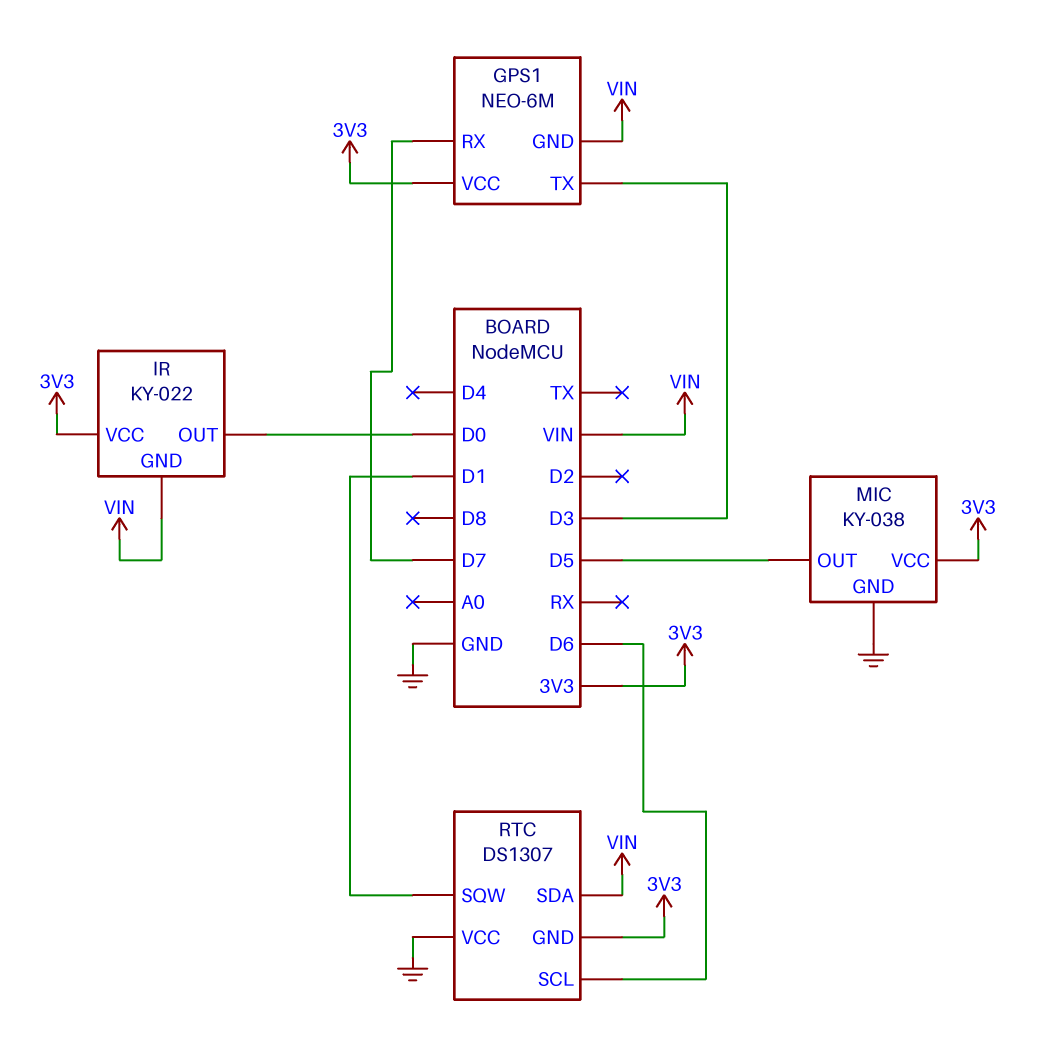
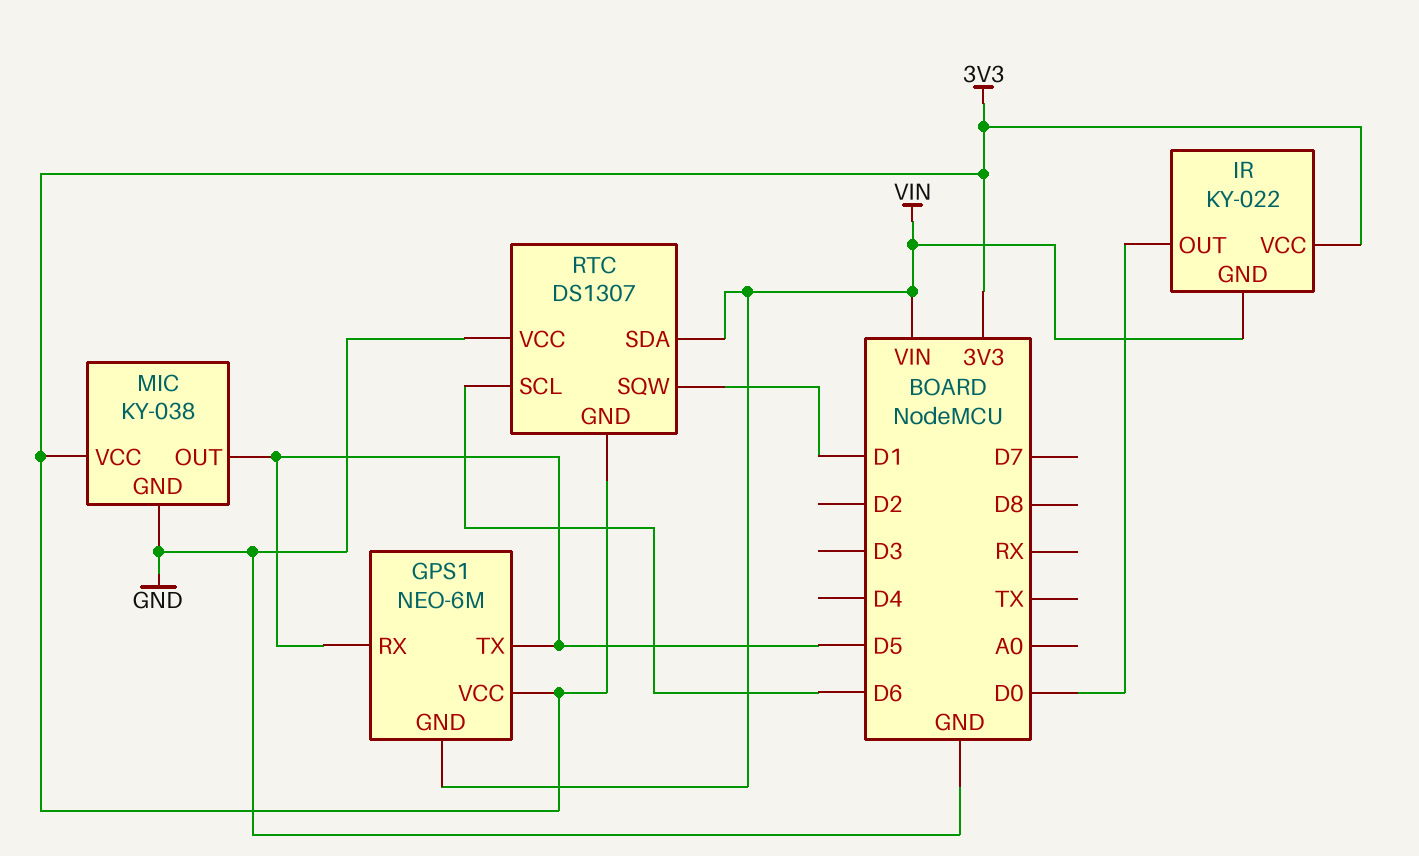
GPS1 pin RX: D7 -> D5
GPS1 pin TX: D3 -> D5

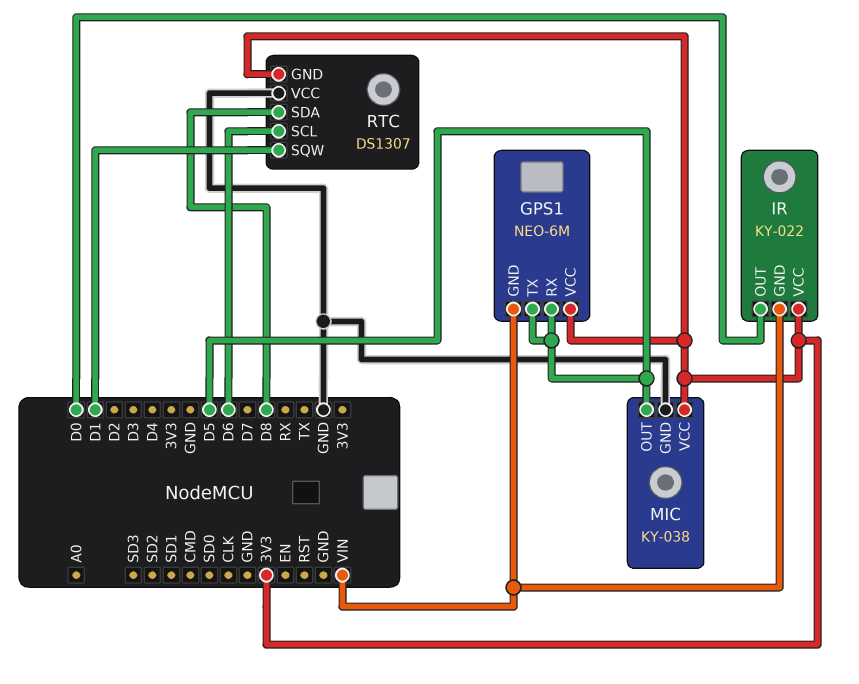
RTC pin SDA: VIN -> D8

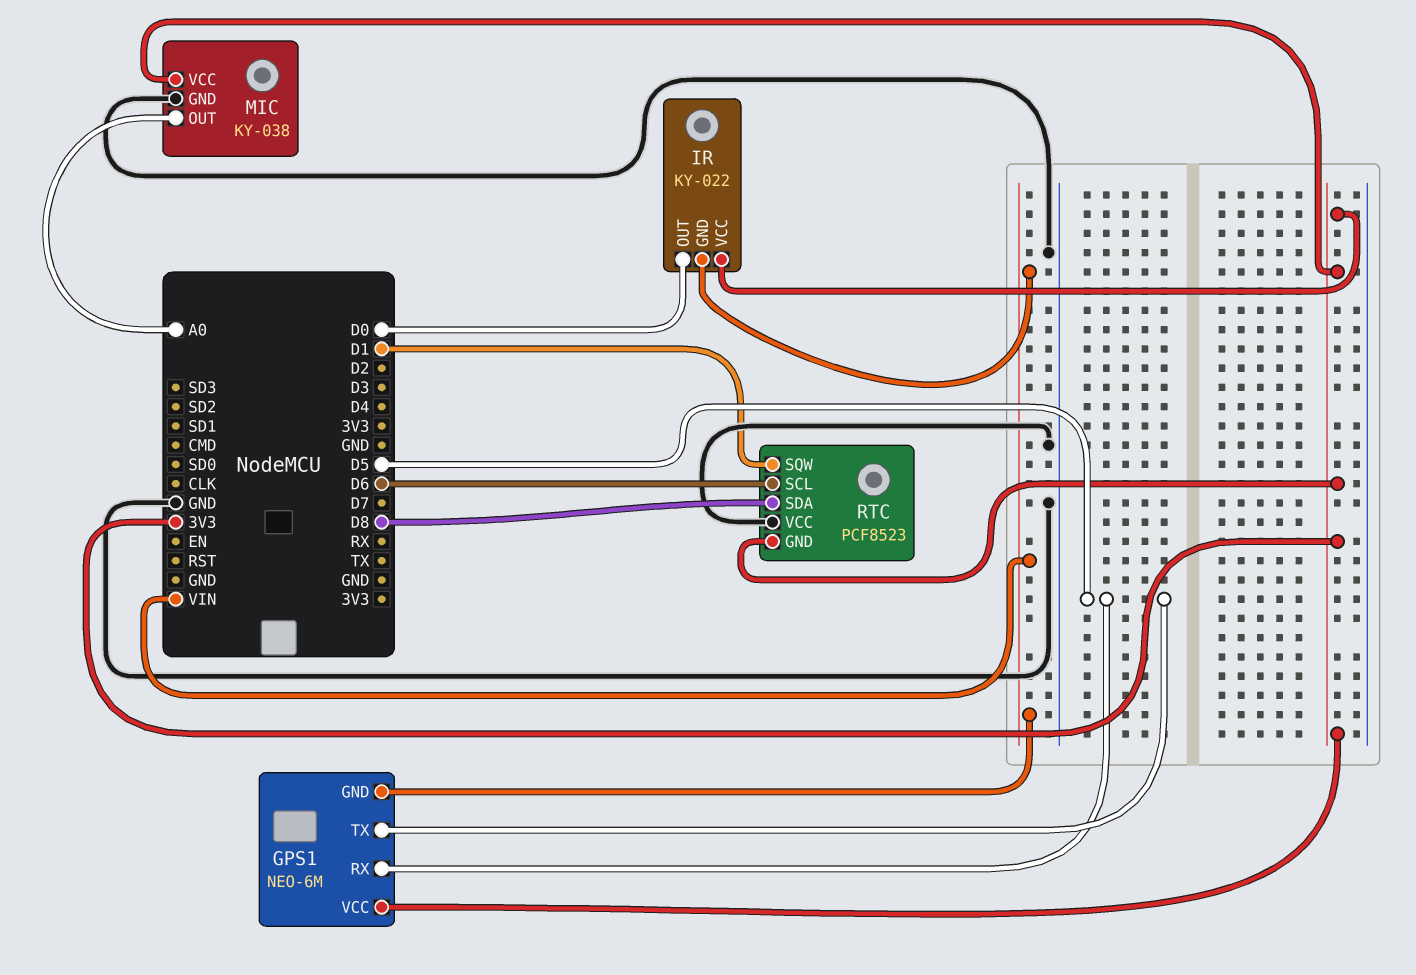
MIC pin OUT: D5 -> A0
RTC: DS1307 -> PCF8523

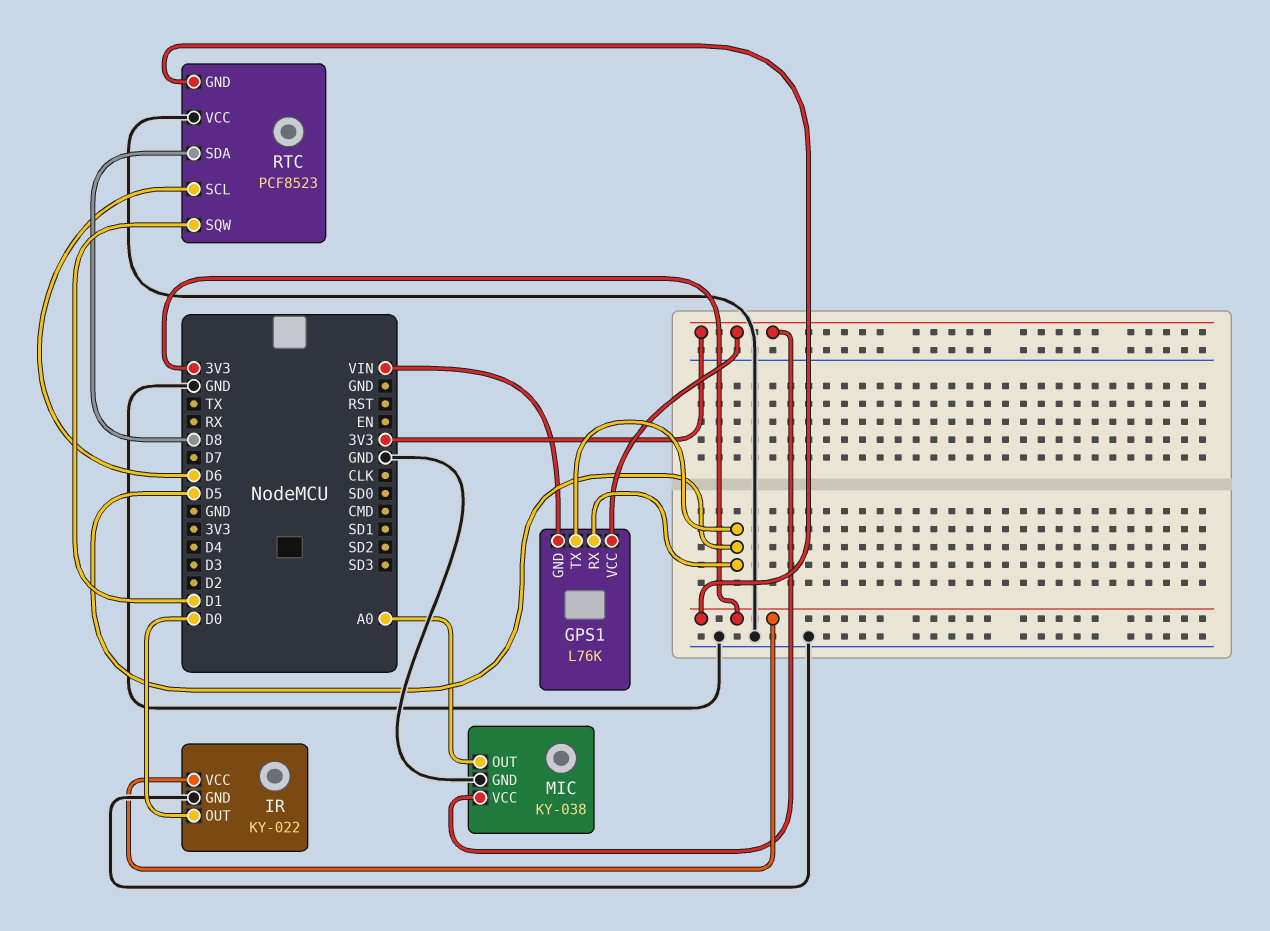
GPS1: NEO-6M -> L76K
IR pin GND: VIN -> GND

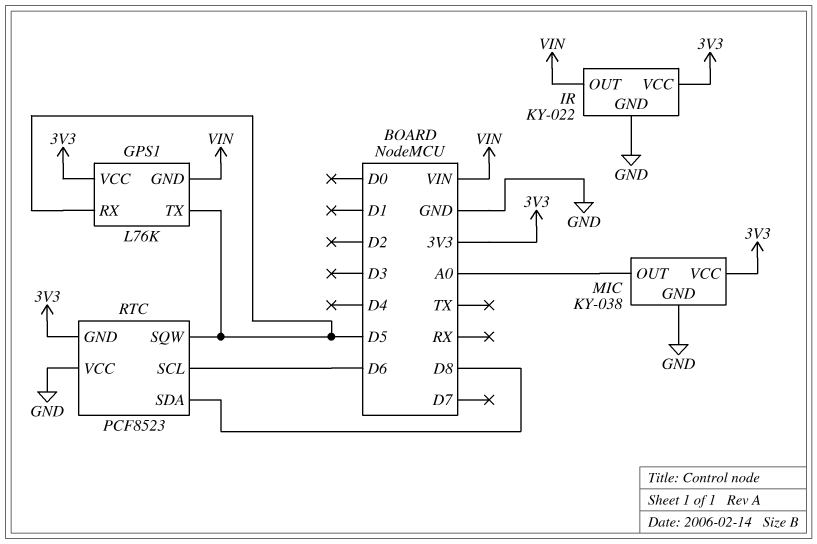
IR pin OUT: D0 -> VIN
RTC pin SQW: D1 -> D5

